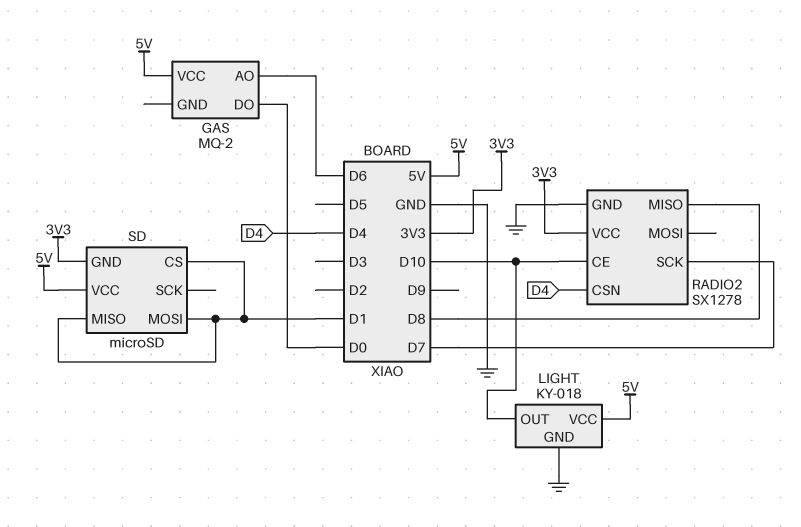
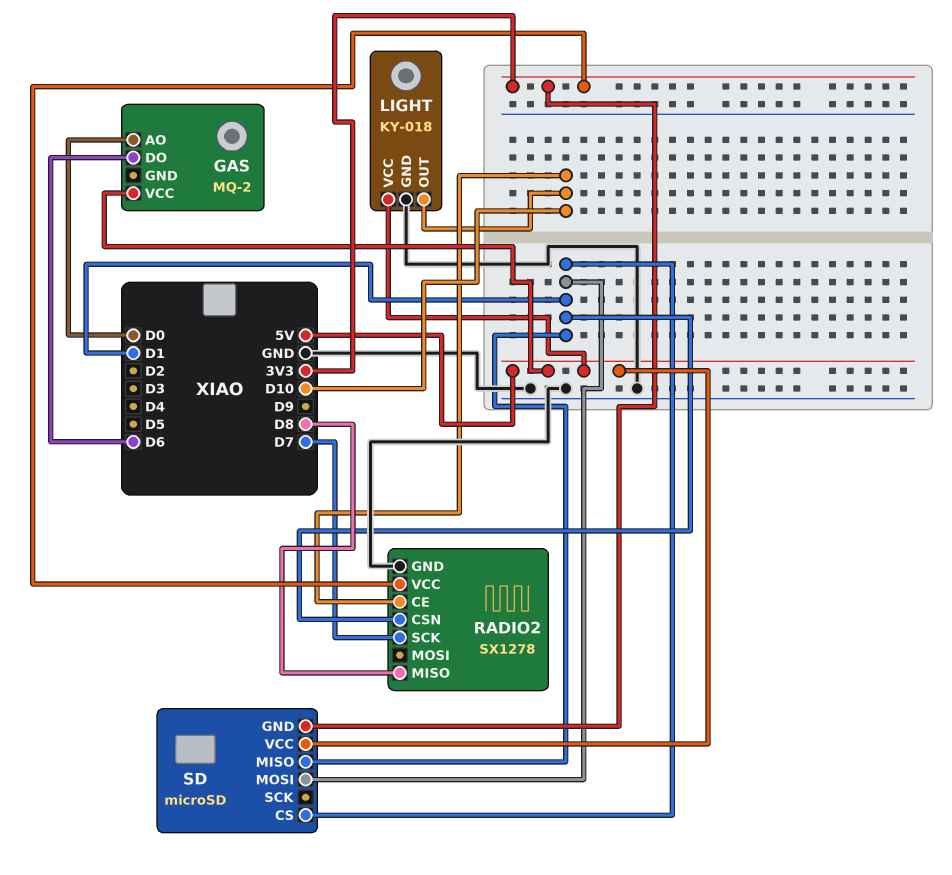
GAS pin AO: D6 -> D0
GAS pin DO: D0 -> D6
RADIO2 pin CSN: D4 -> D1

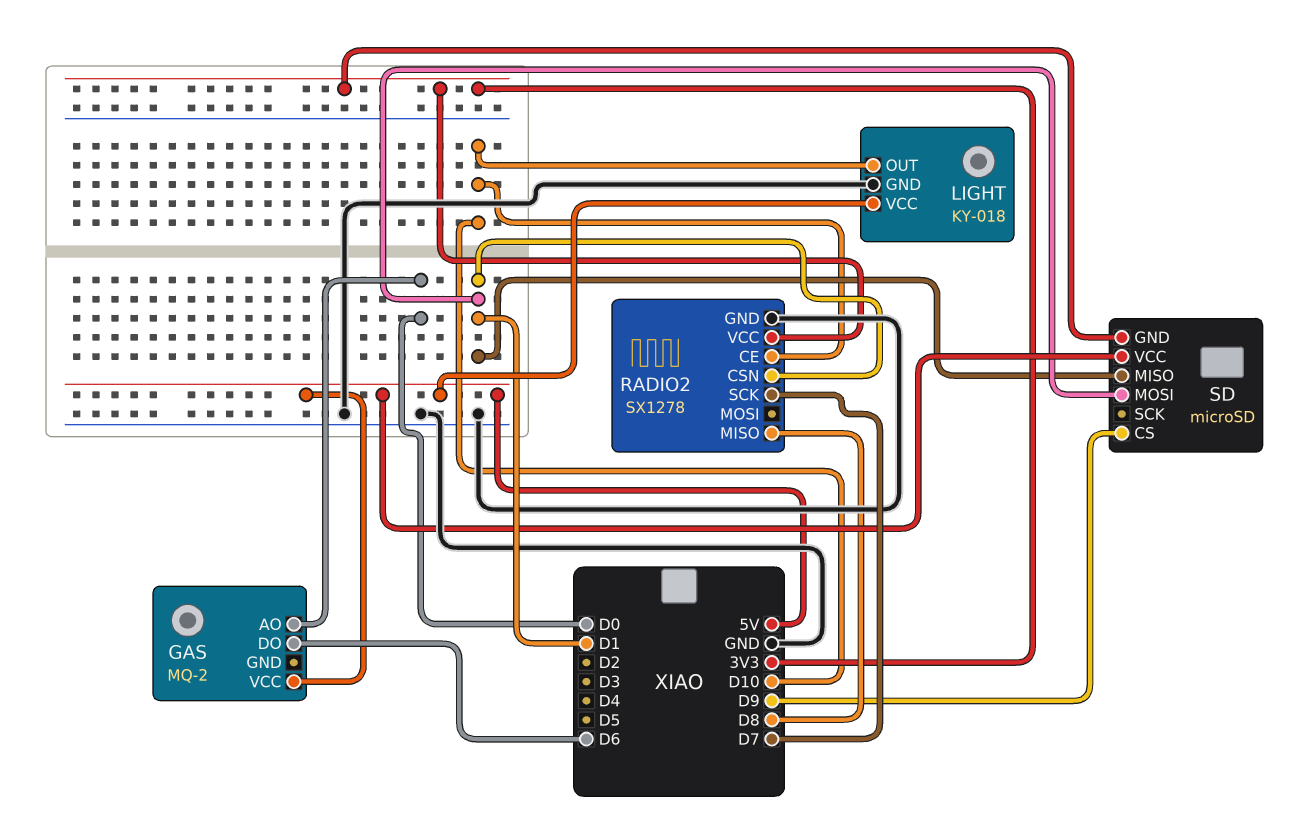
SD pin CS: D1 -> D9

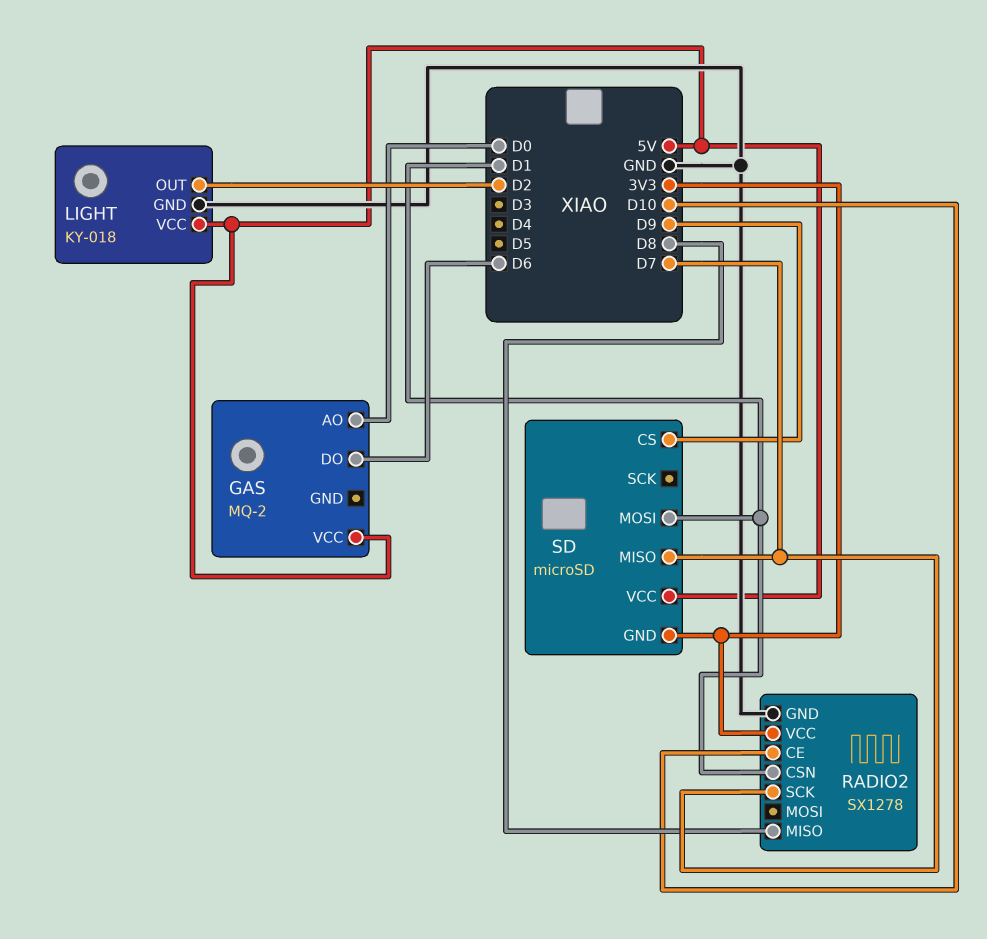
LIGHT pin OUT: D10 -> D2
SD pin MISO: D1 -> D7

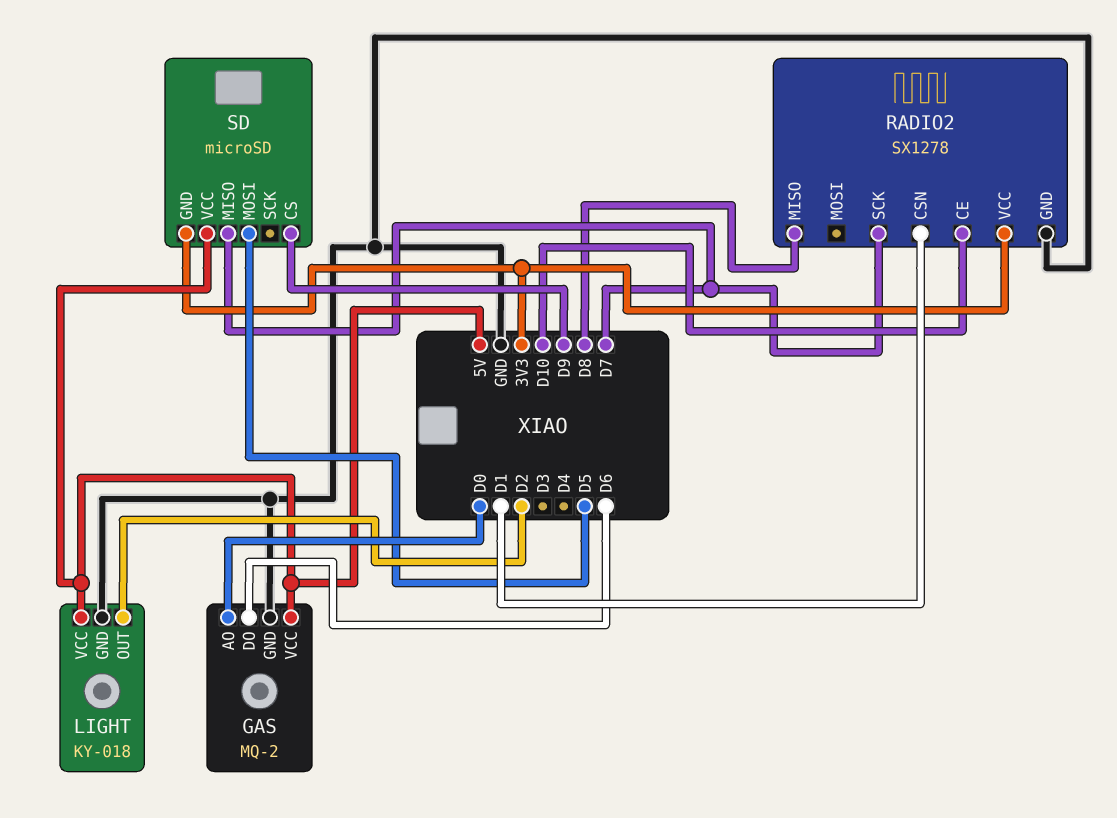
GAS pin GND: none -> GND
SD pin MOSI: D1 -> D5

